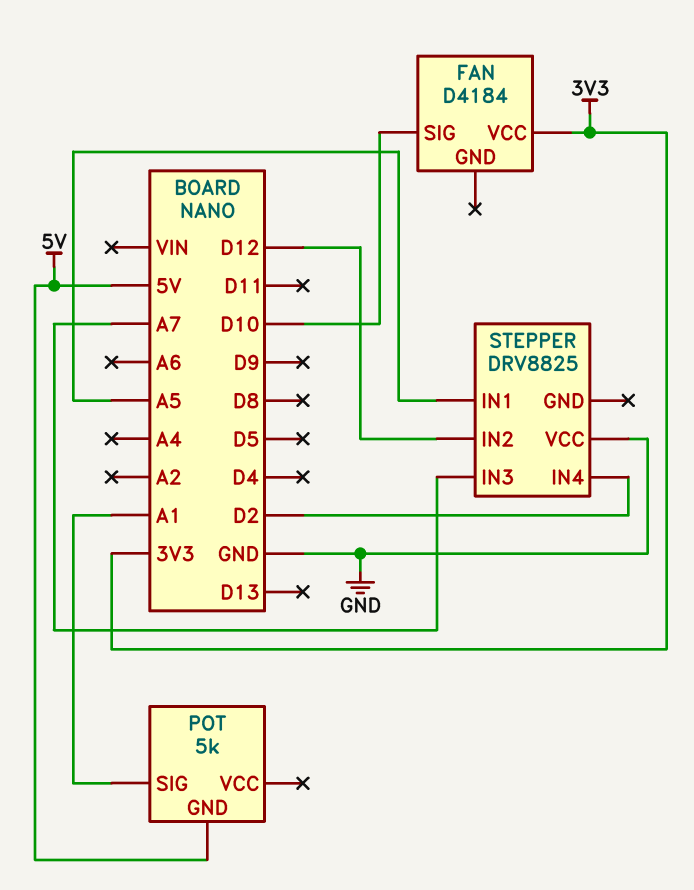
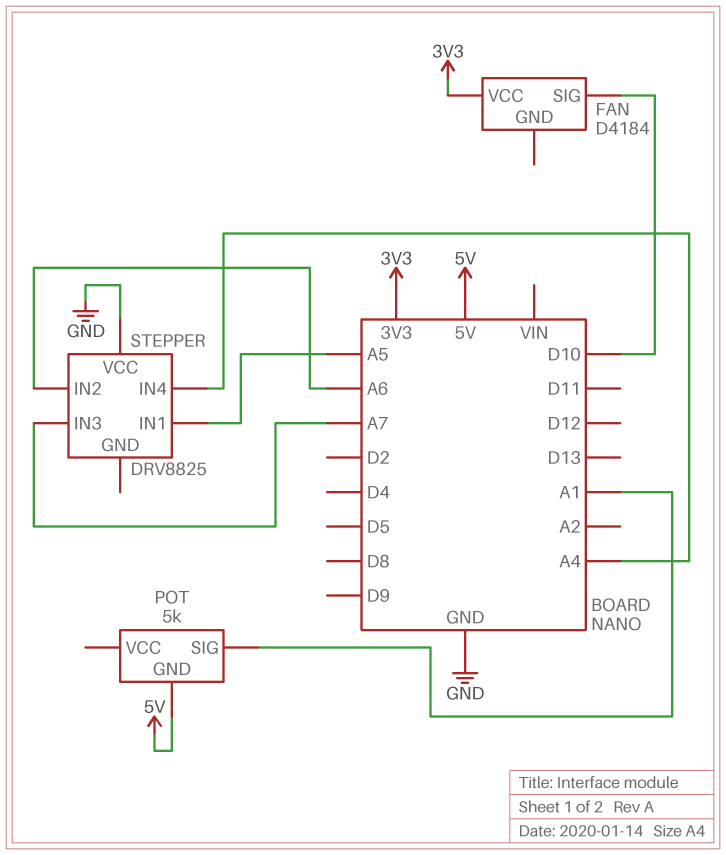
STEPPER pin IN2: D12 -> A6
STEPPER pin IN4: D2 -> A4

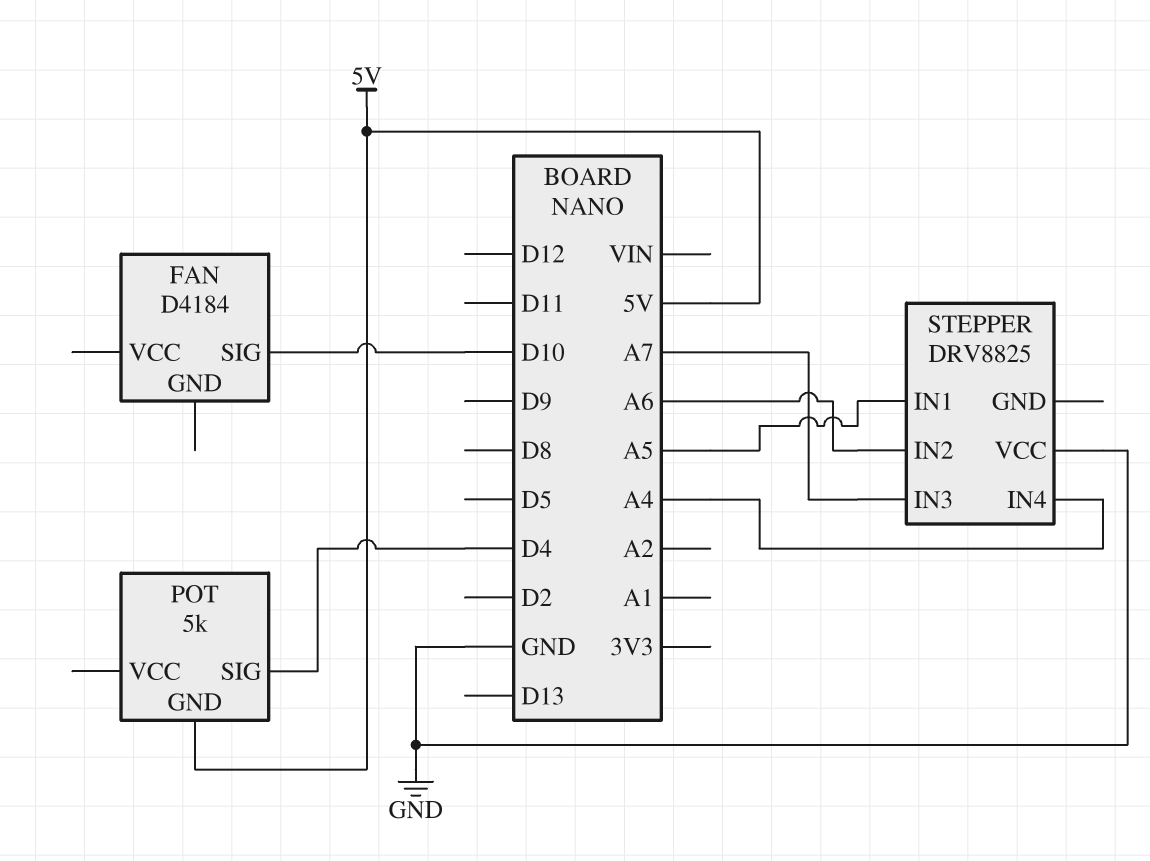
FAN pin VCC: 3V3 -> none
POT pin SIG: A1 -> D4

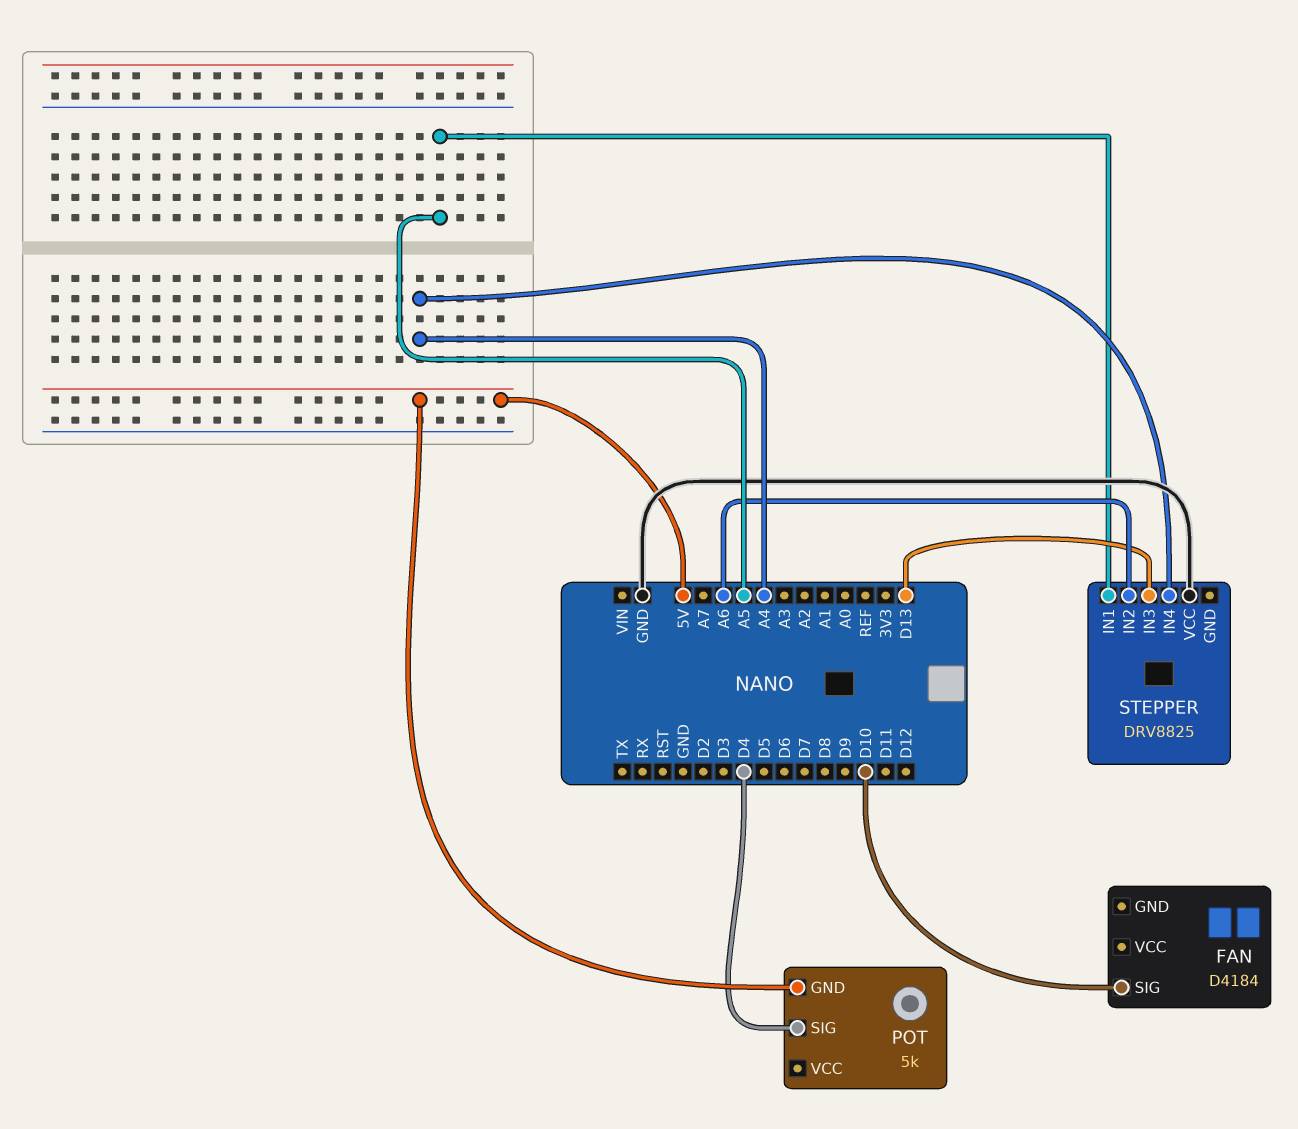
STEPPER pin IN3: A7 -> D13

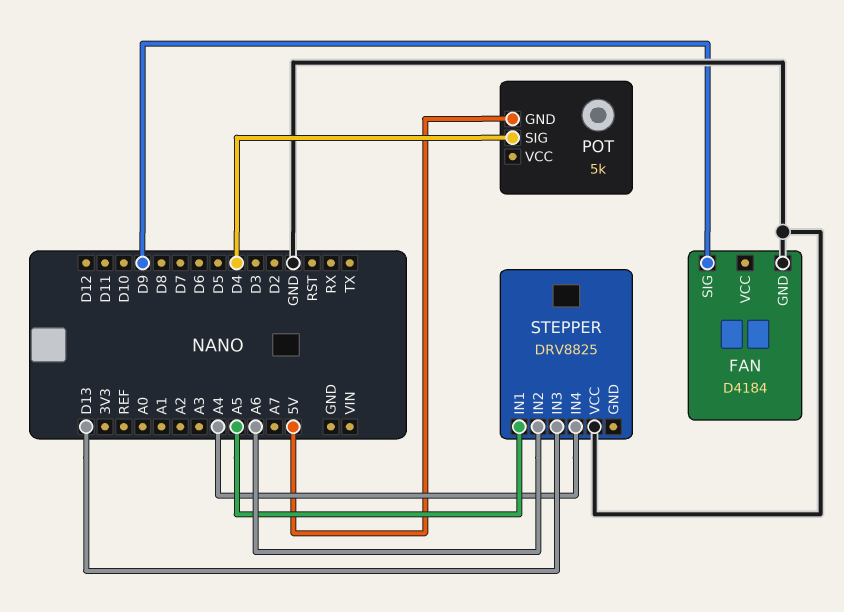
FAN pin GND: none -> GND
FAN pin SIG: D10 -> D9

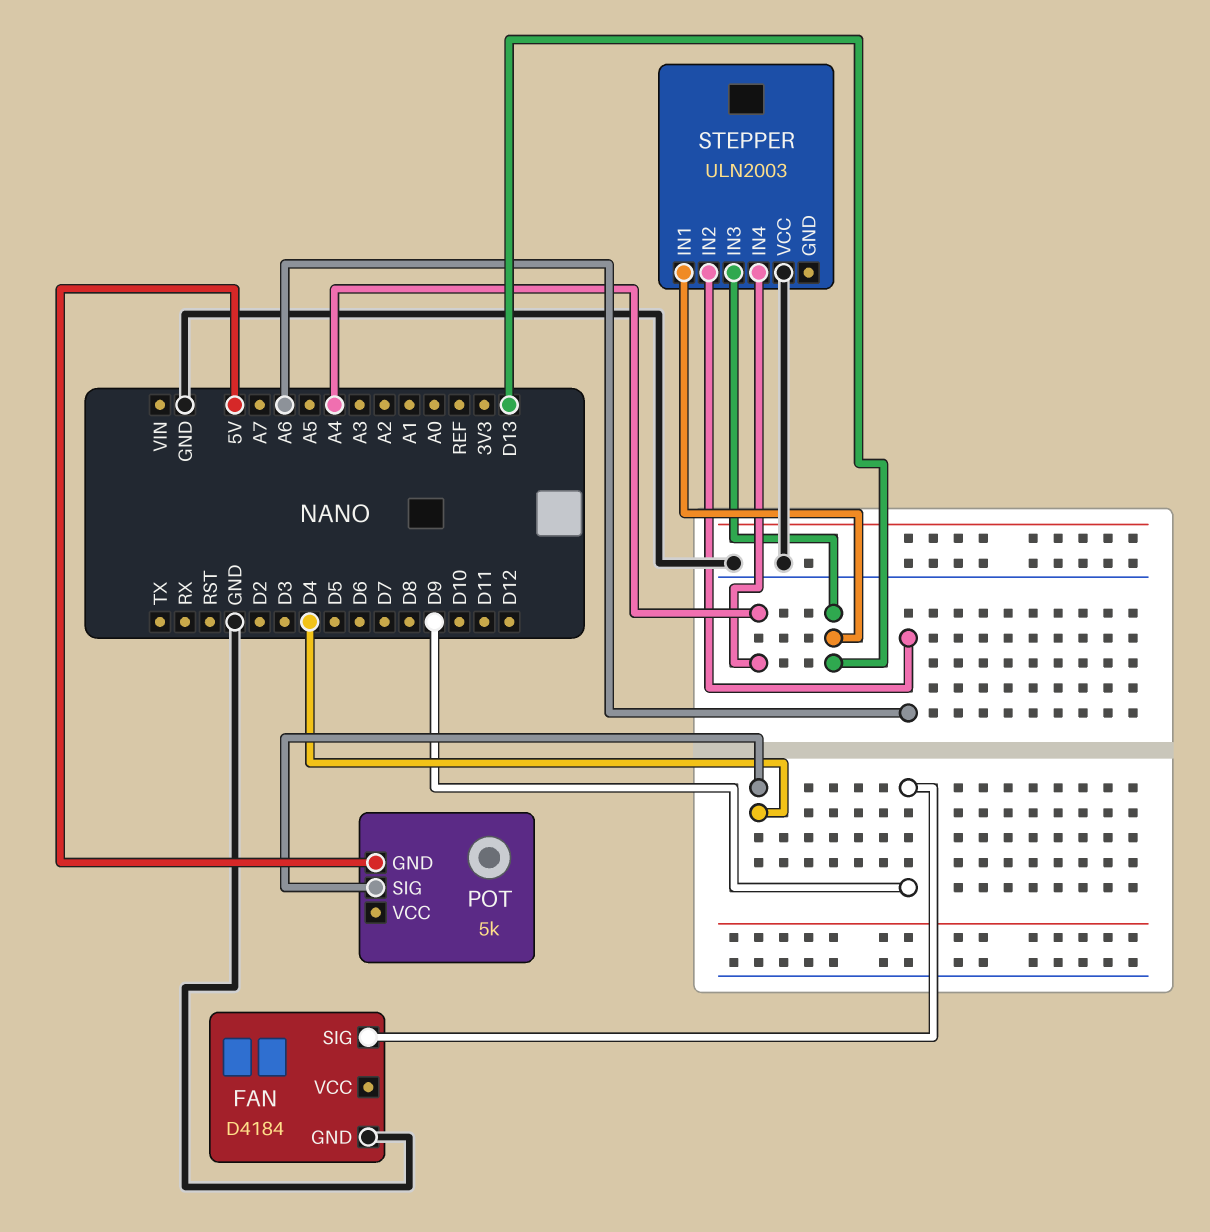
STEPPER: DRV8825 -> ULN2003
STEPPER pin IN1: A5 -> D13

